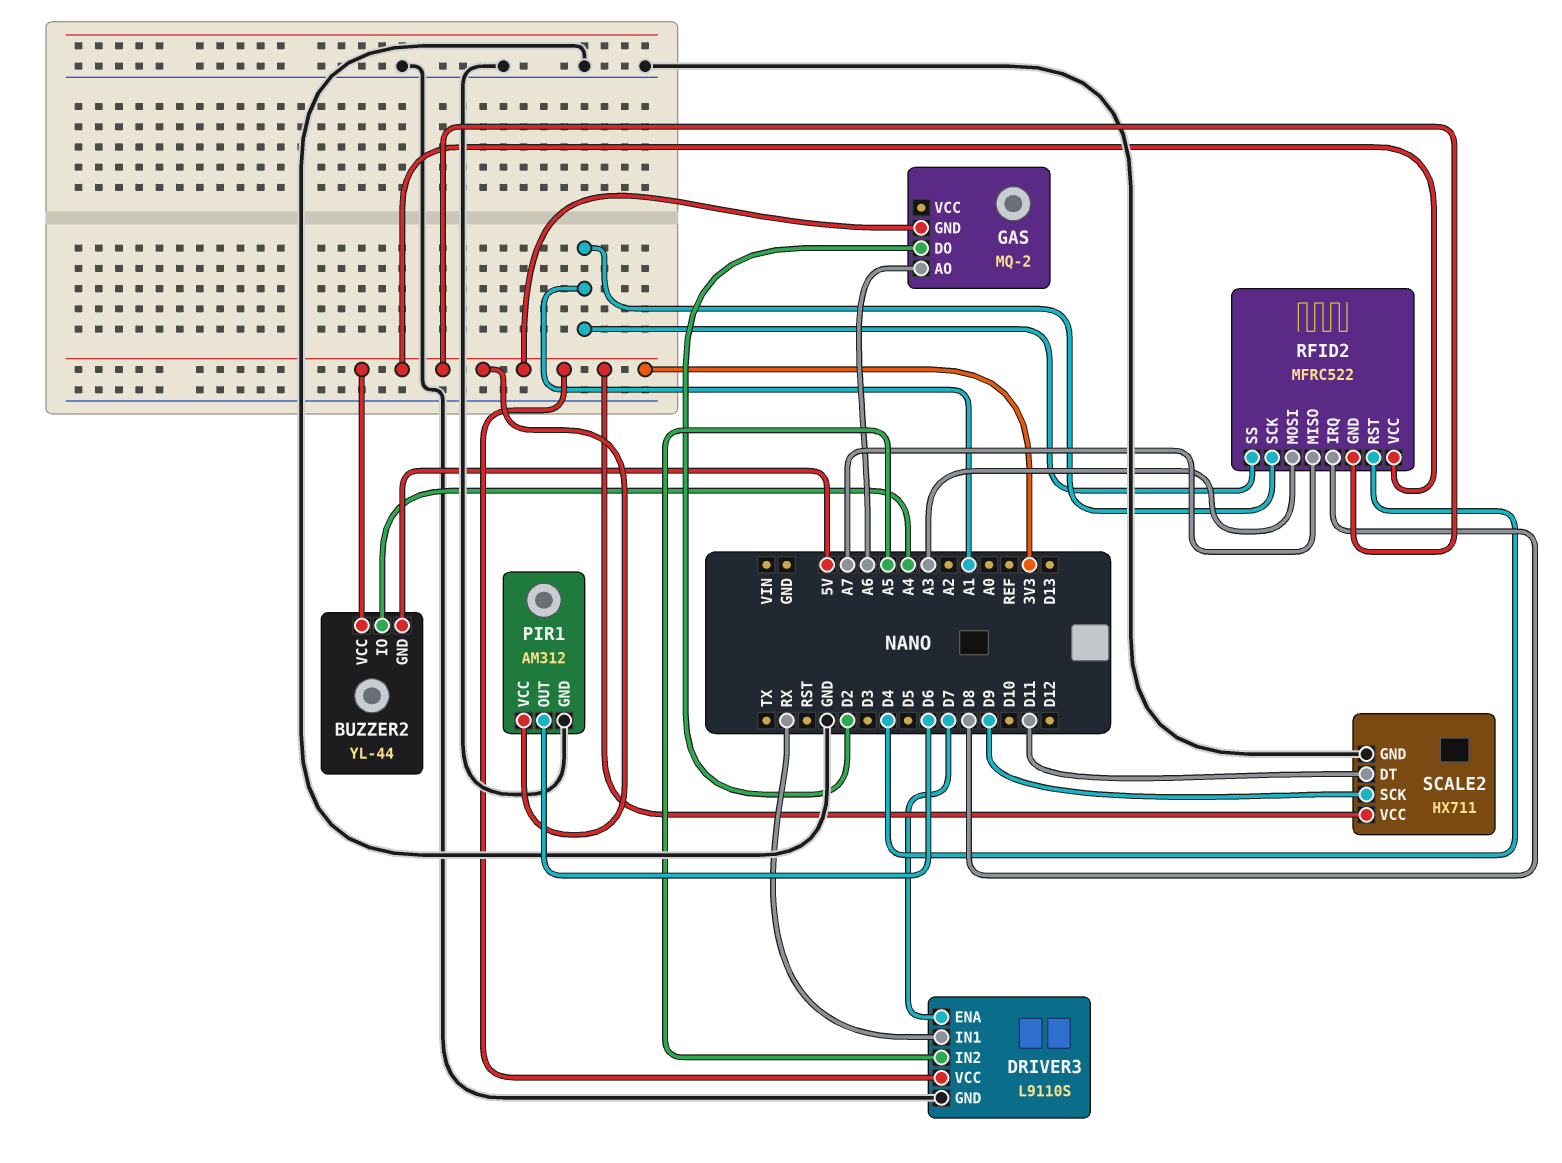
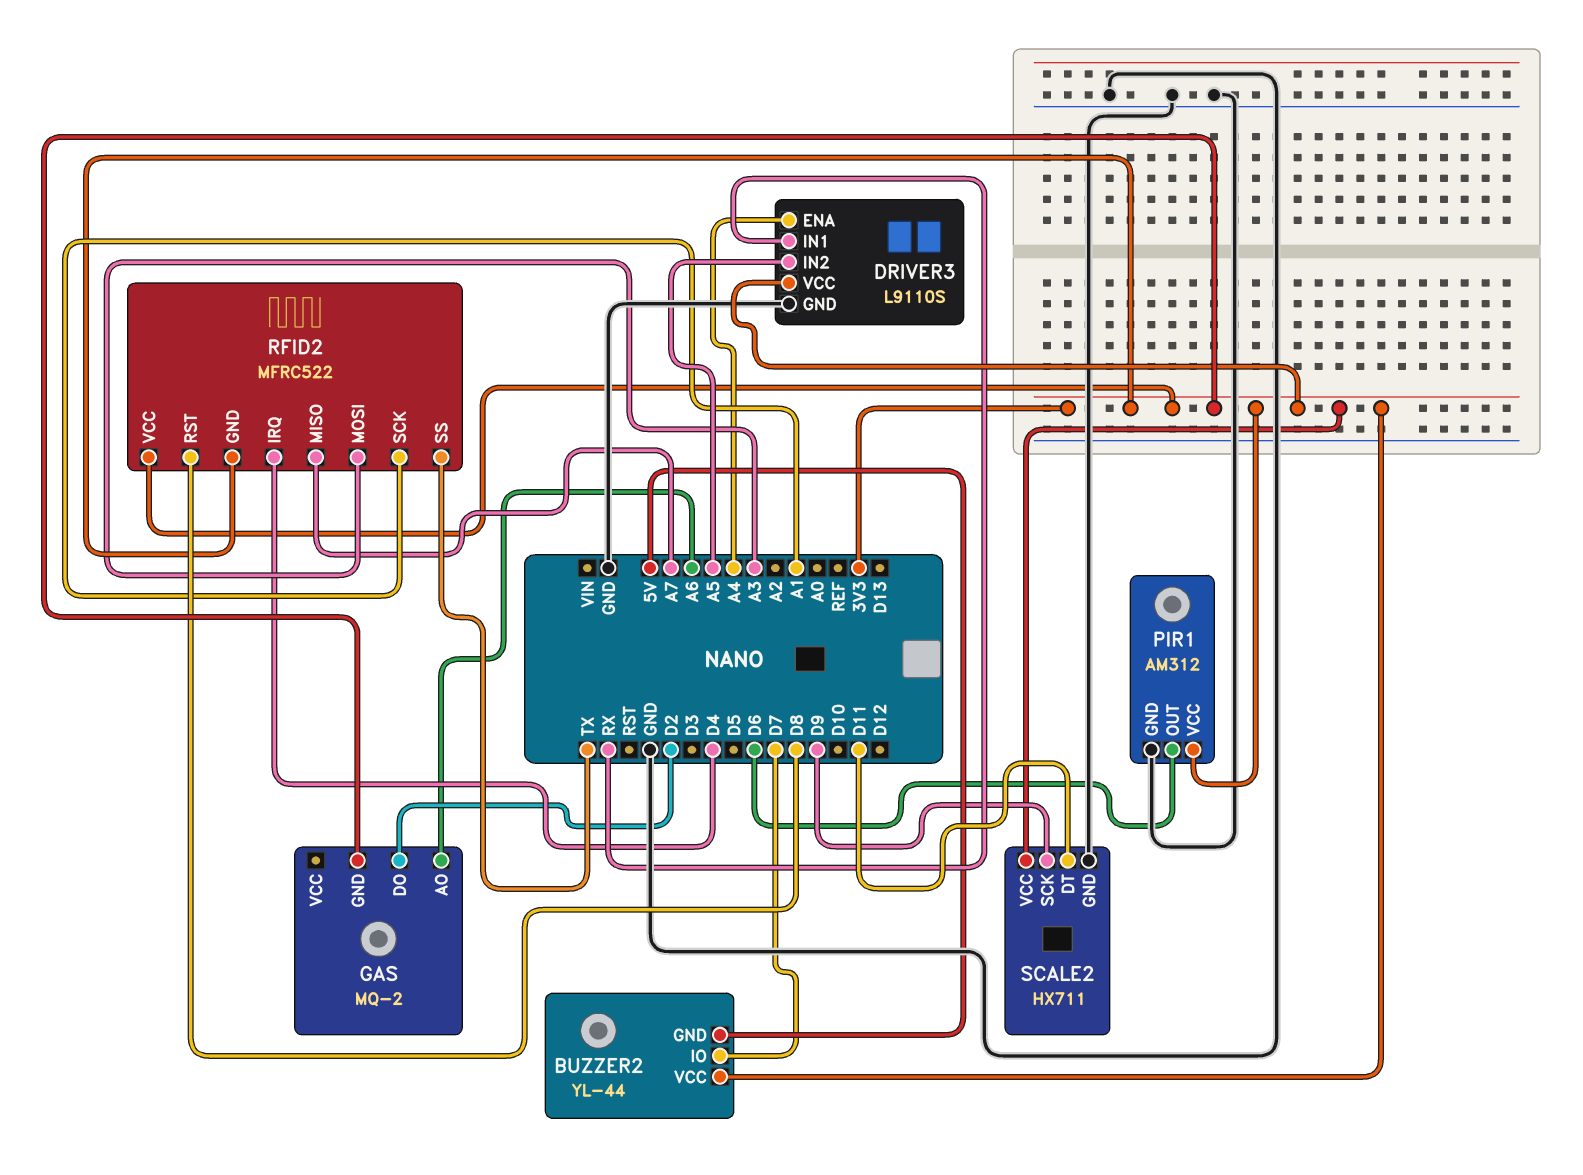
BUZZER2 pin IO: A4 -> D7
DRIVER3 pin ENA: D7 -> A4
RFID2 pin IRQ: D8 -> D4
RFID2 pin RST: D4 -> D8
RFID2 pin SS: A1 -> TX

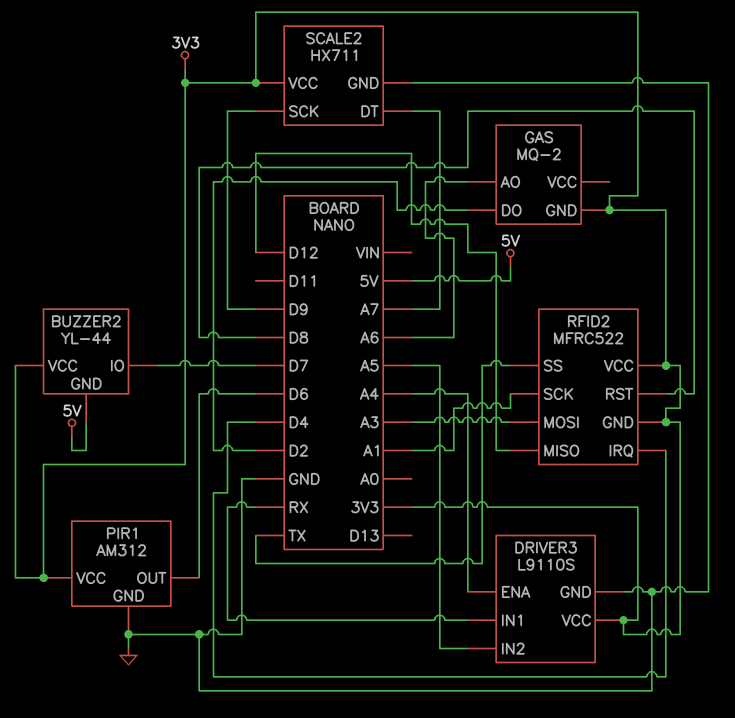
RFID2 pin MISO: A7 -> D12
SCALE2 pin DT: D11 -> A7

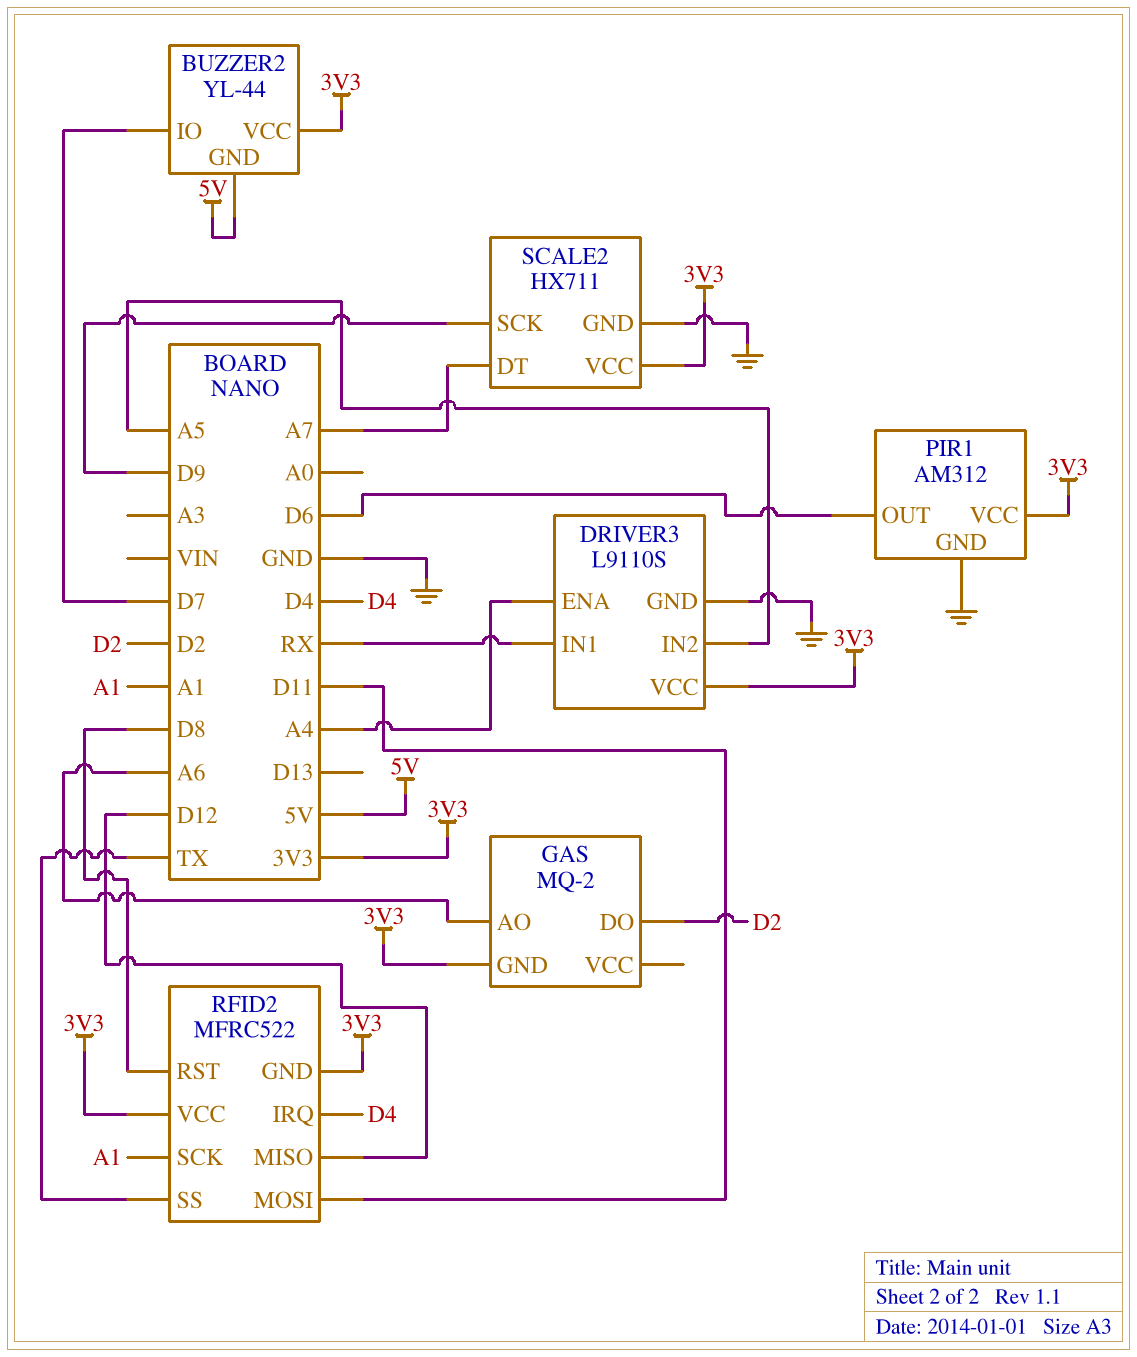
RFID2 pin MOSI: A3 -> D11

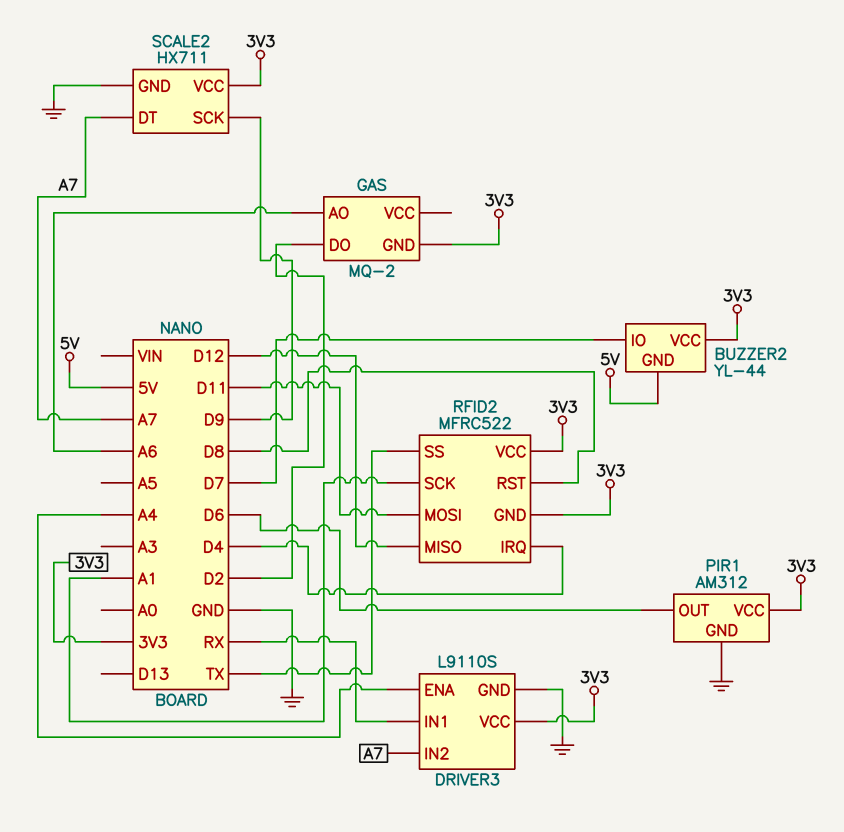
DRIVER3 pin IN2: A5 -> A7

